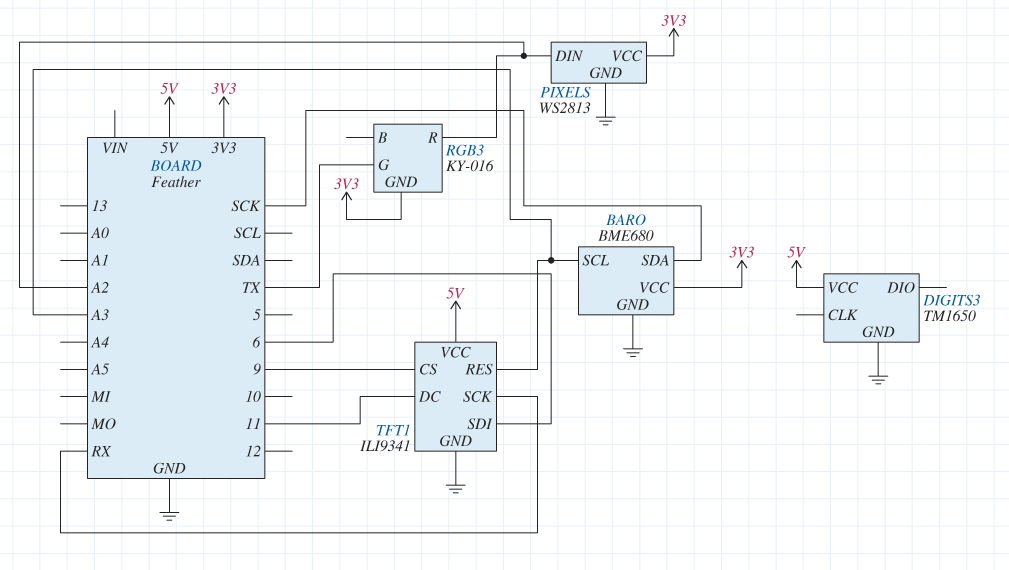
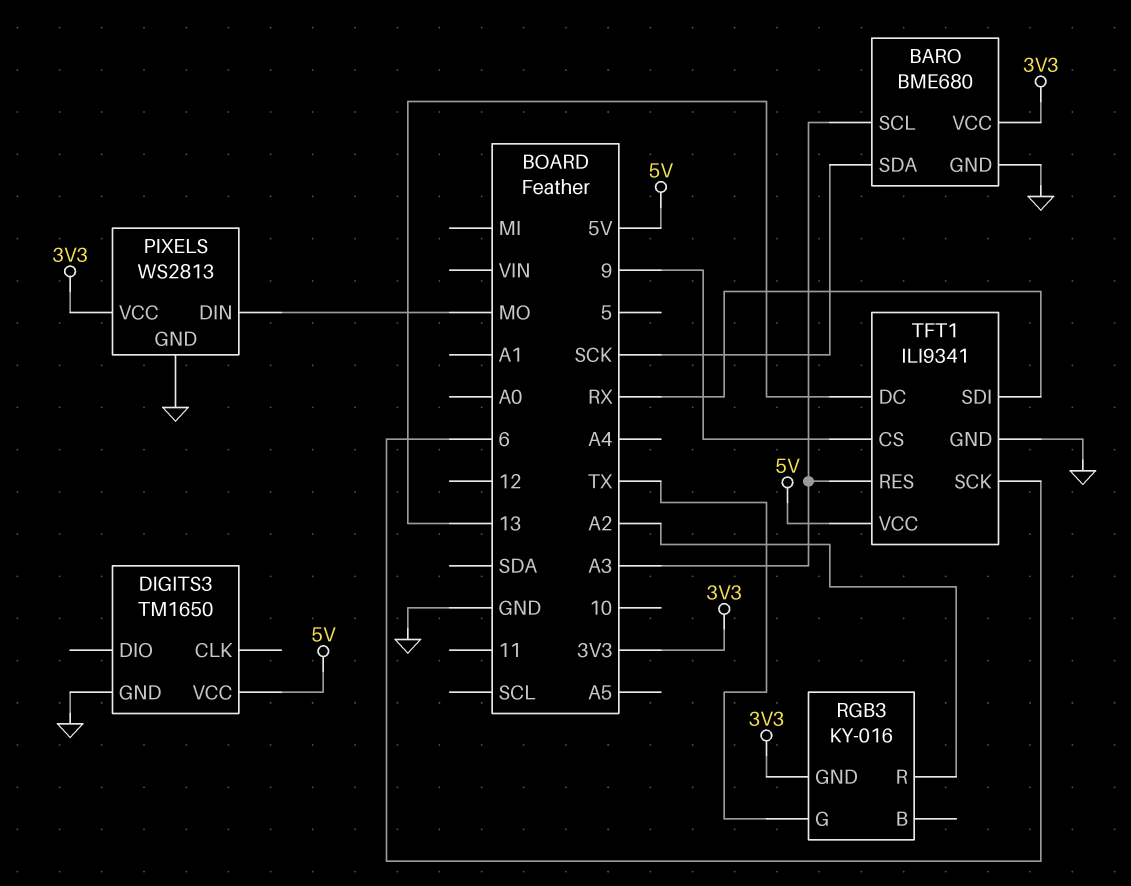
PIXELS pin DIN: A2 -> MO
TFT1 pin DC: 11 -> 13
TFT1 pin SCK: RX -> 6
TFT1 pin SDI: 6 -> RX

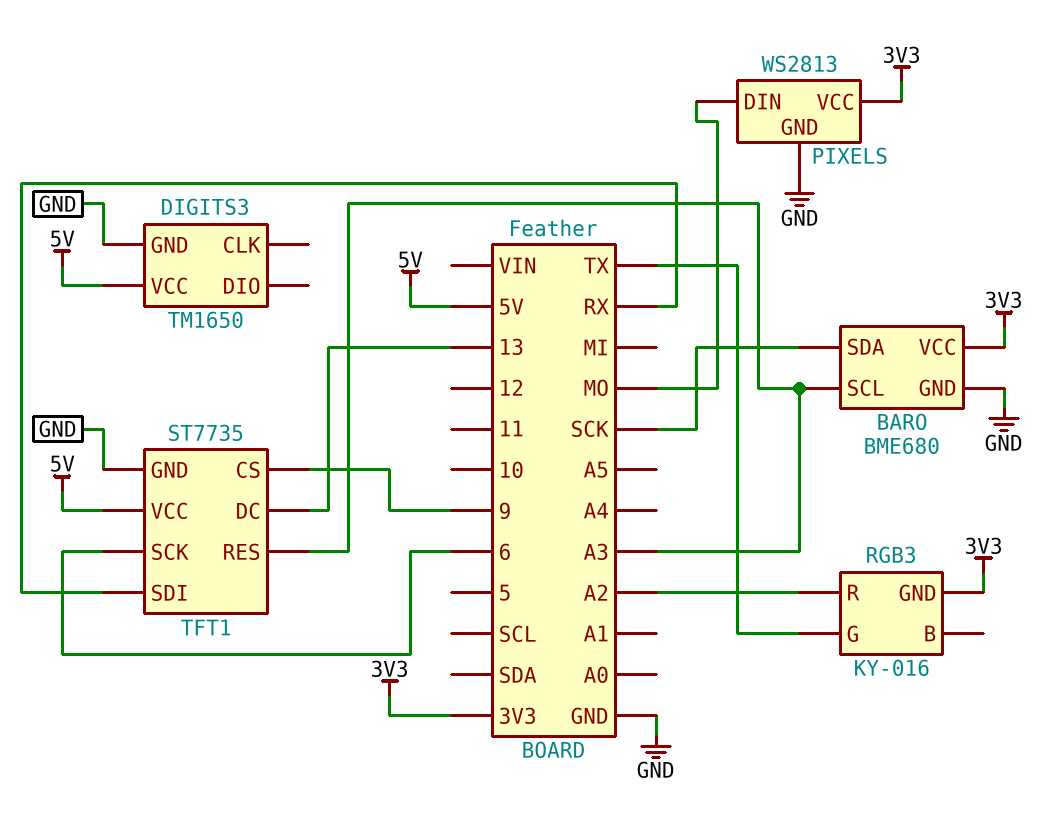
TFT1: ILI9341 -> ST7735

